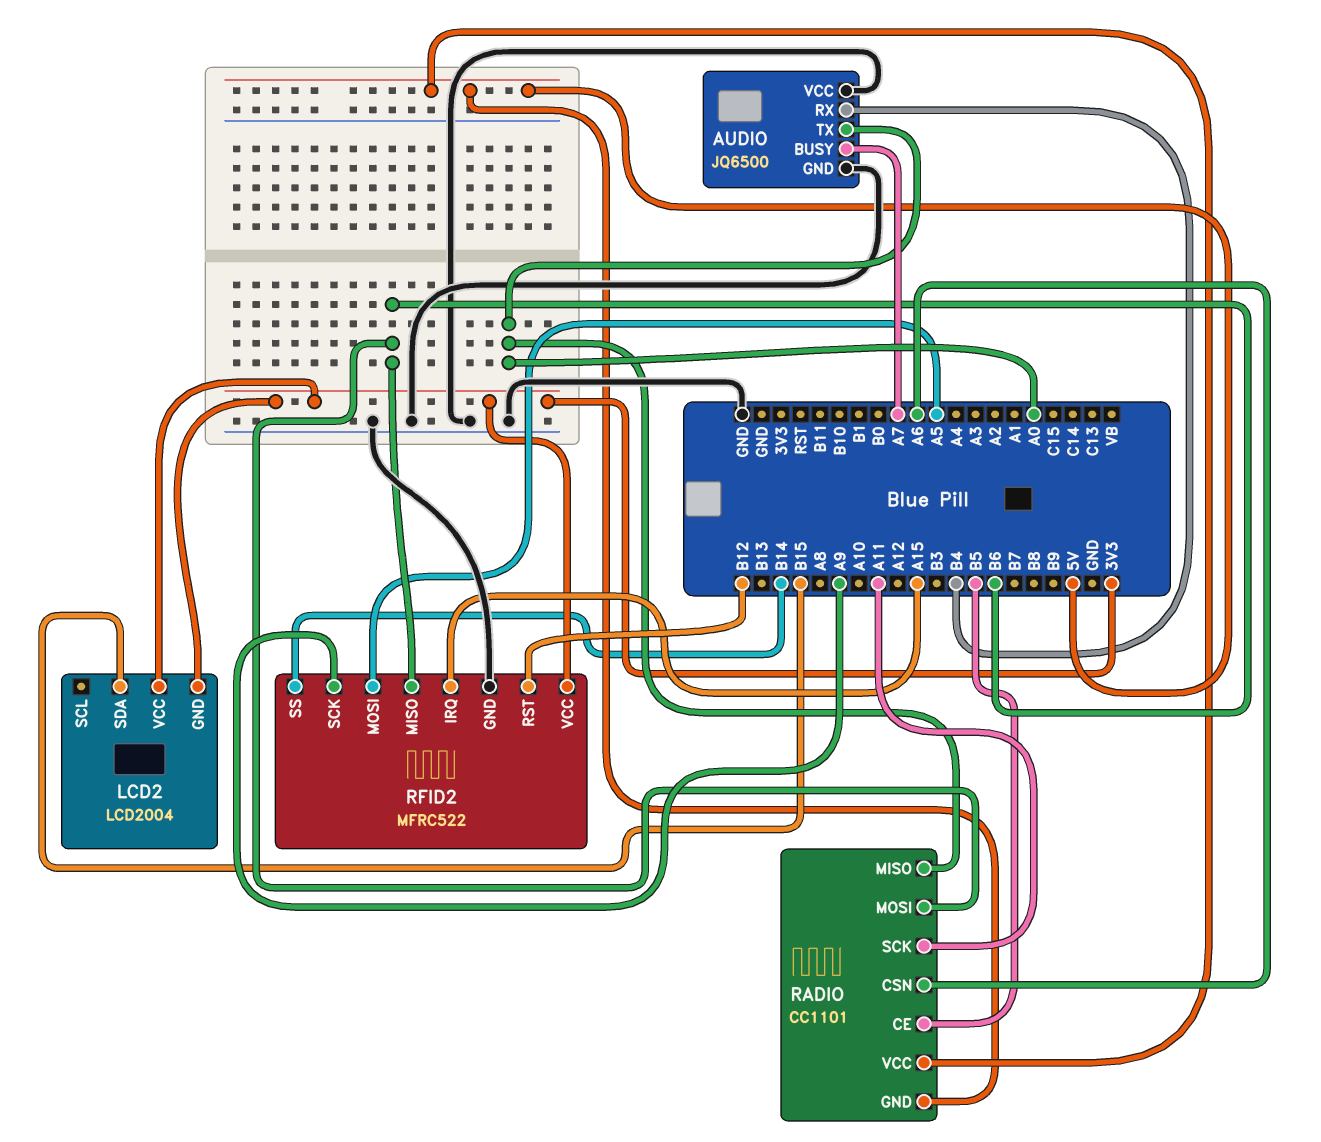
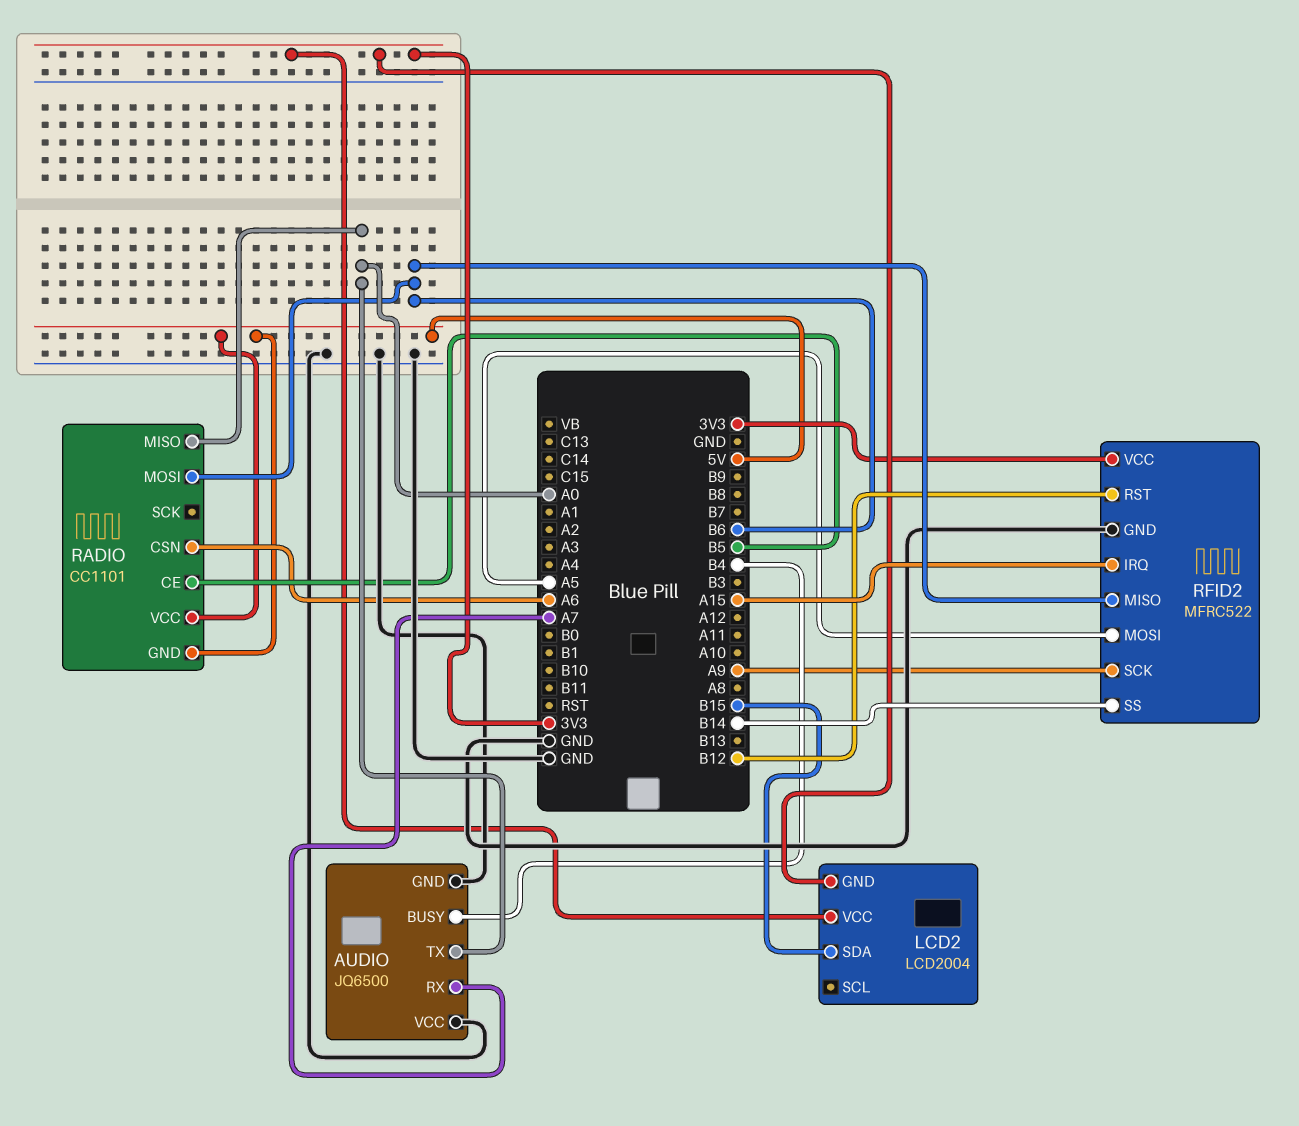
AUDIO pin BUSY: A7 -> B4
AUDIO pin RX: B4 -> A7
RADIO pin SCK: A11 -> none

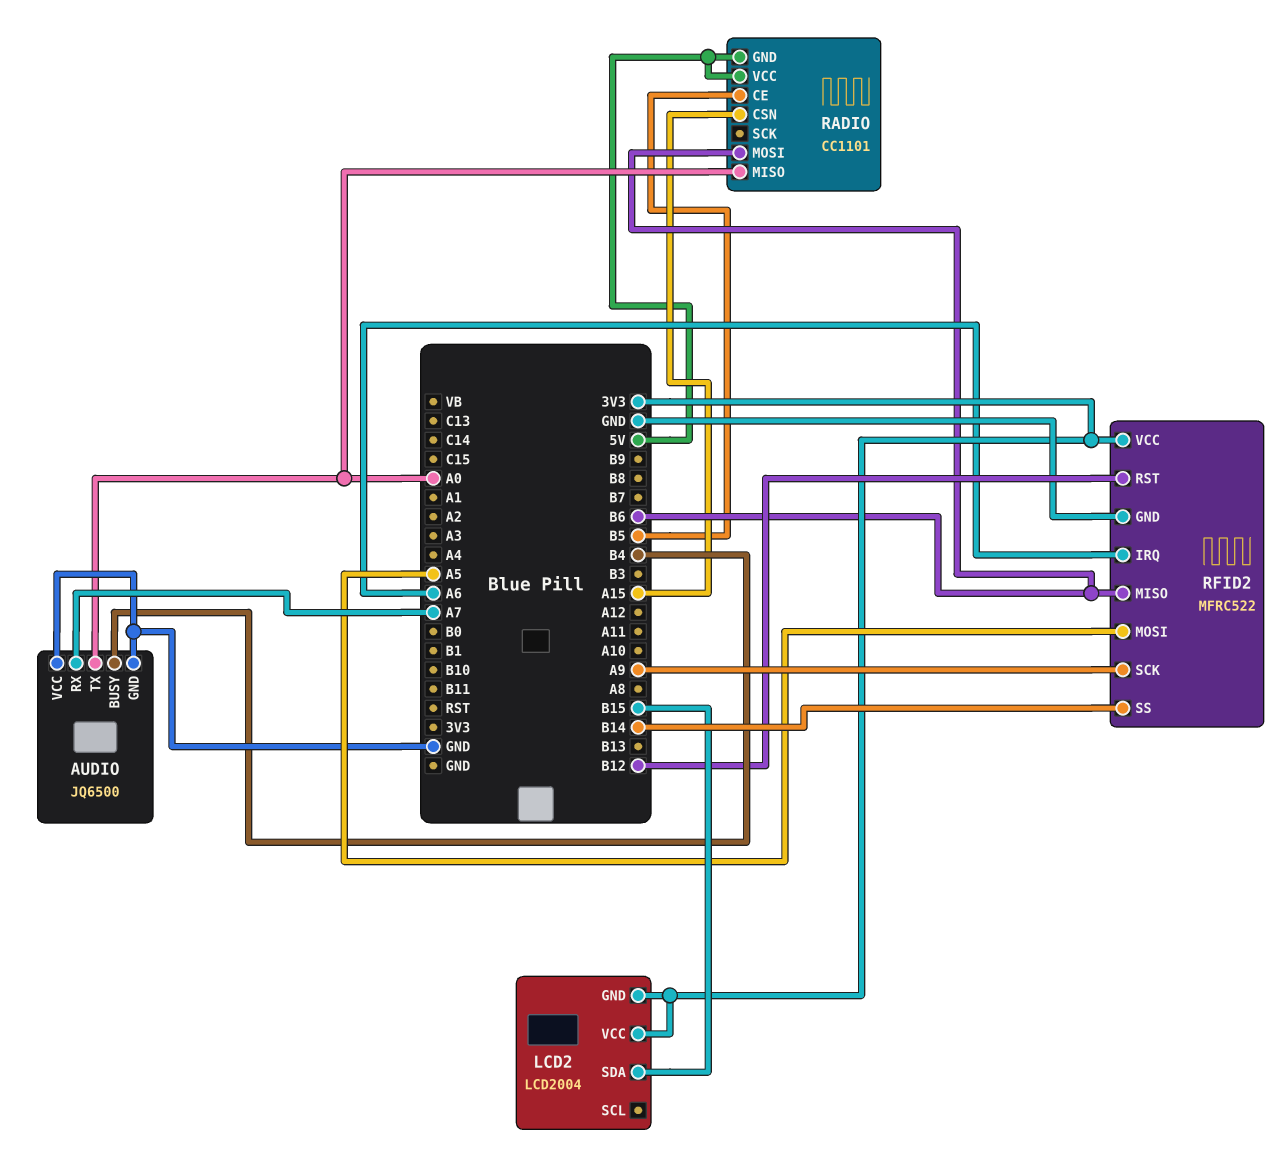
RADIO pin CSN: A6 -> A15
RFID2 pin IRQ: A15 -> A6

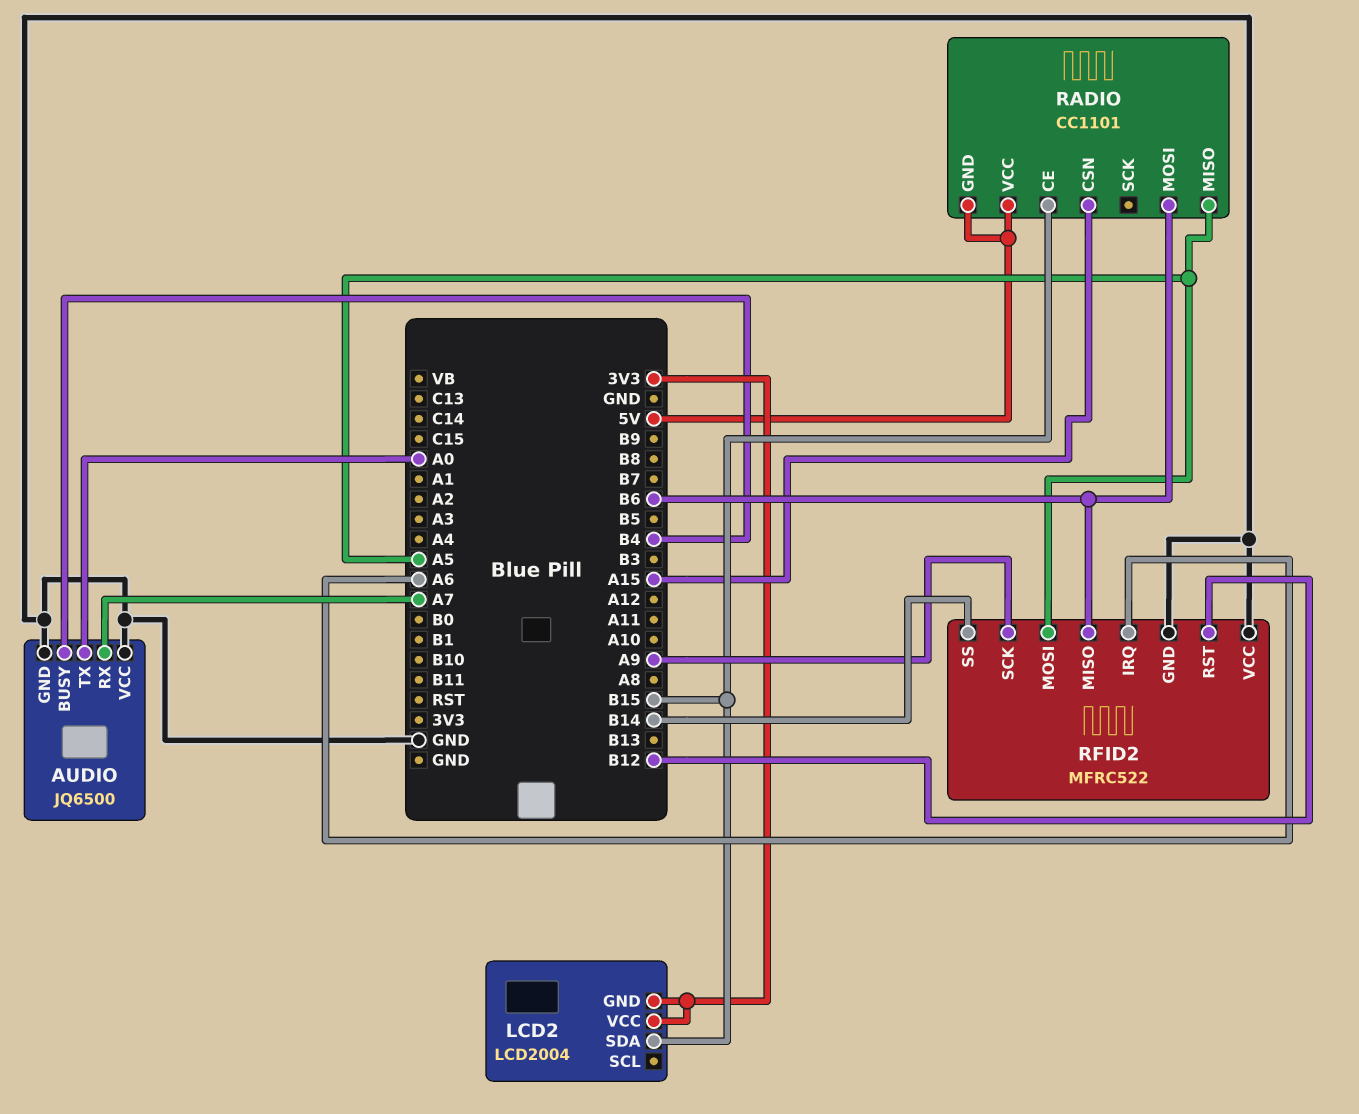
RADIO pin CE: B5 -> B15
RADIO pin MISO: A0 -> A5
RFID2 pin VCC: 3V3 -> GND

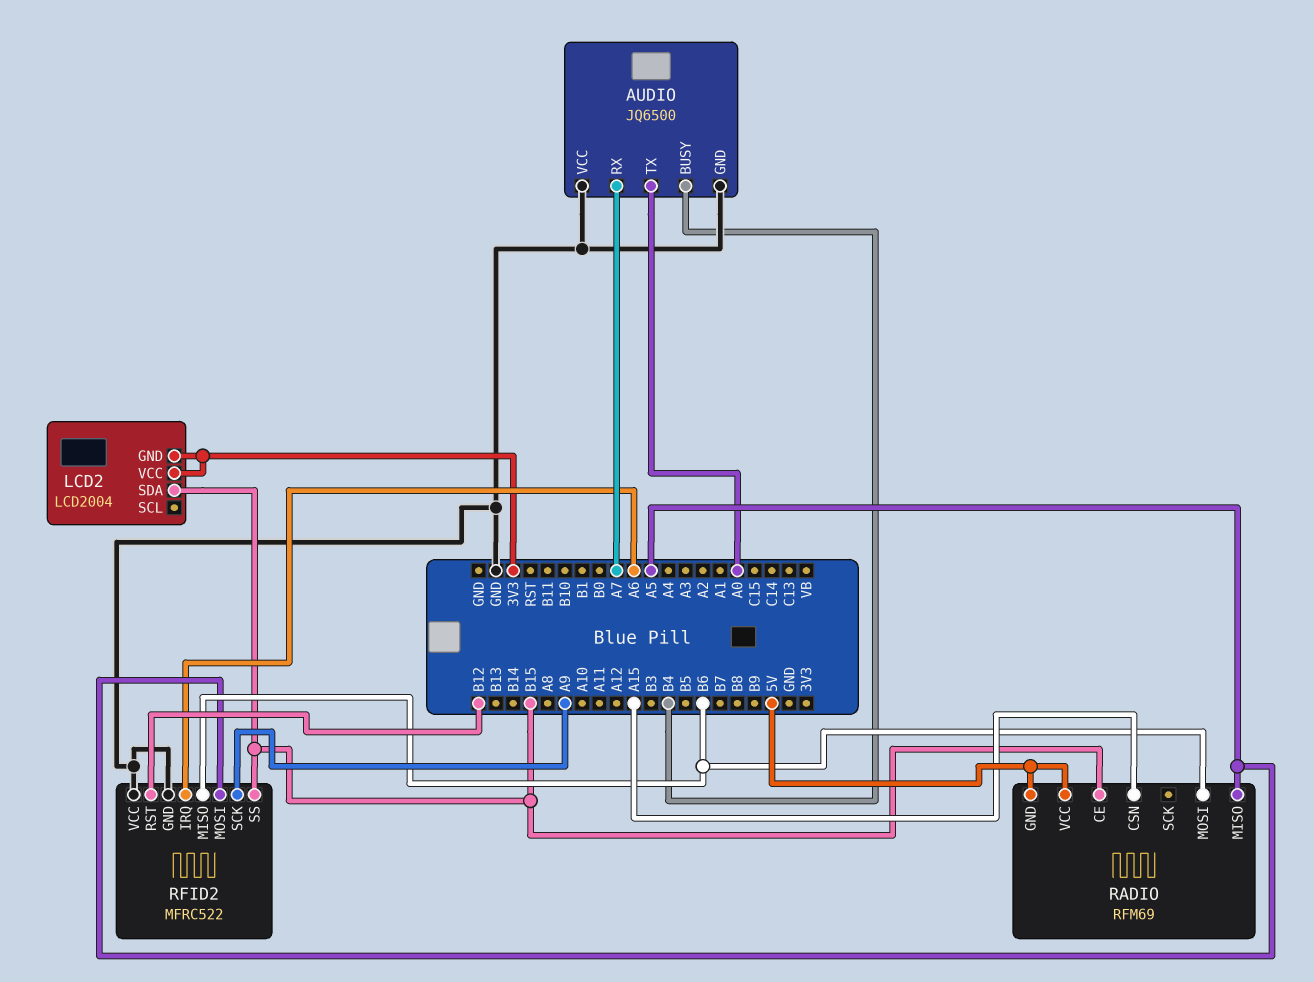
RADIO: CC1101 -> RFM69
RFID2 pin SS: B14 -> B15

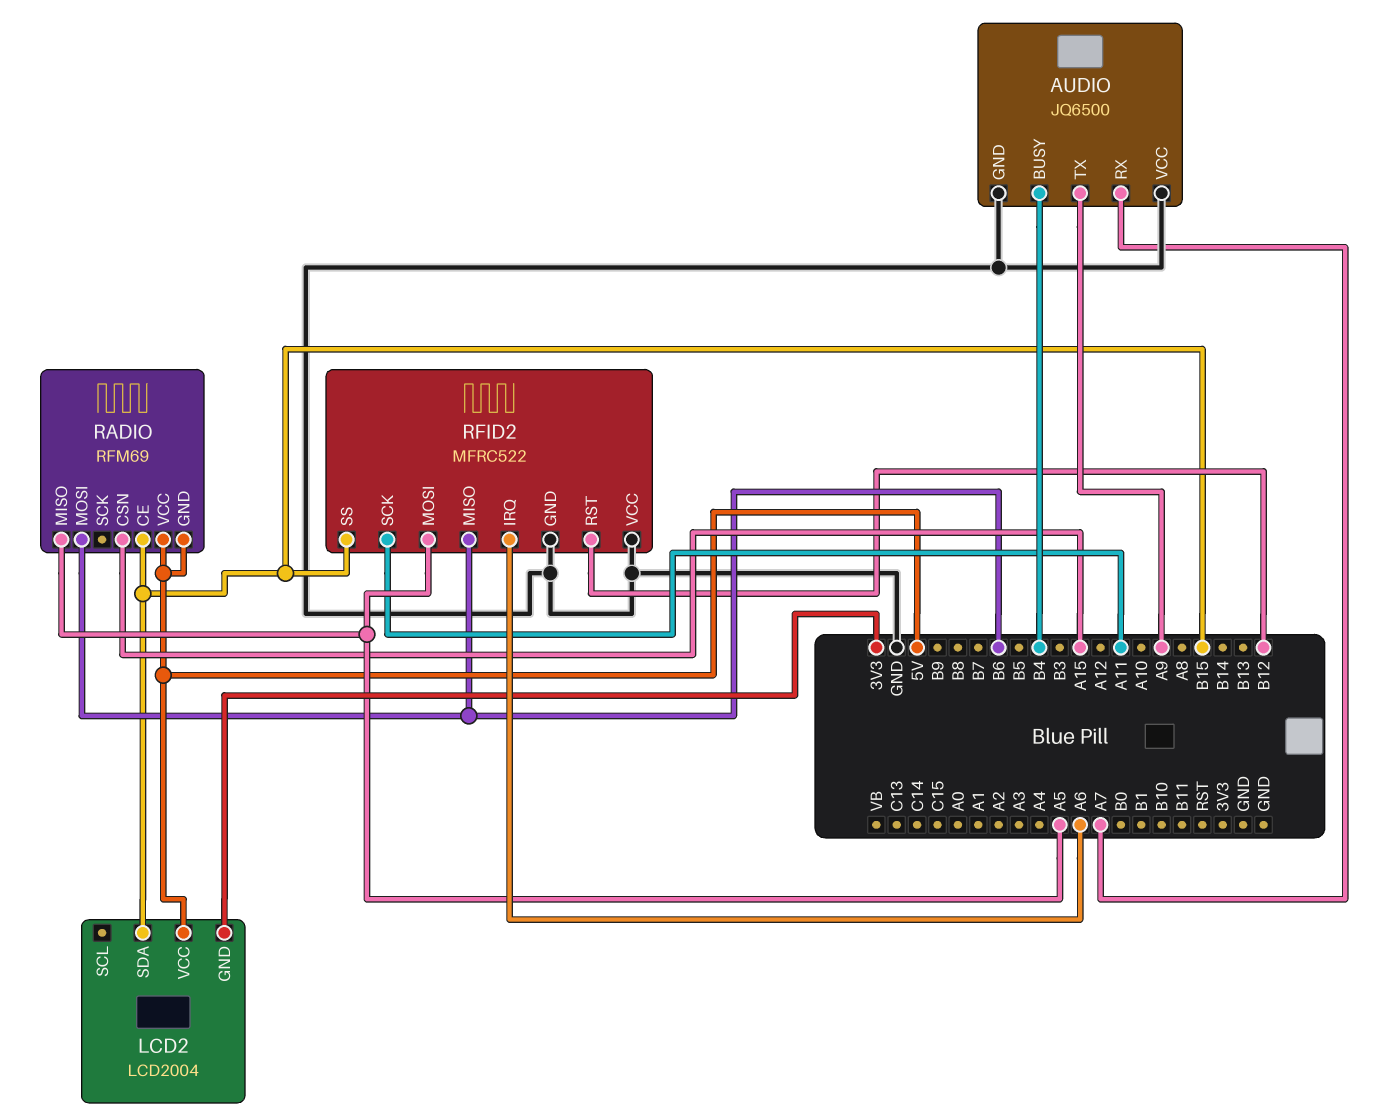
AUDIO pin TX: A0 -> A9
LCD2 pin VCC: 3V3 -> 5V
RFID2 pin SCK: A9 -> A11

